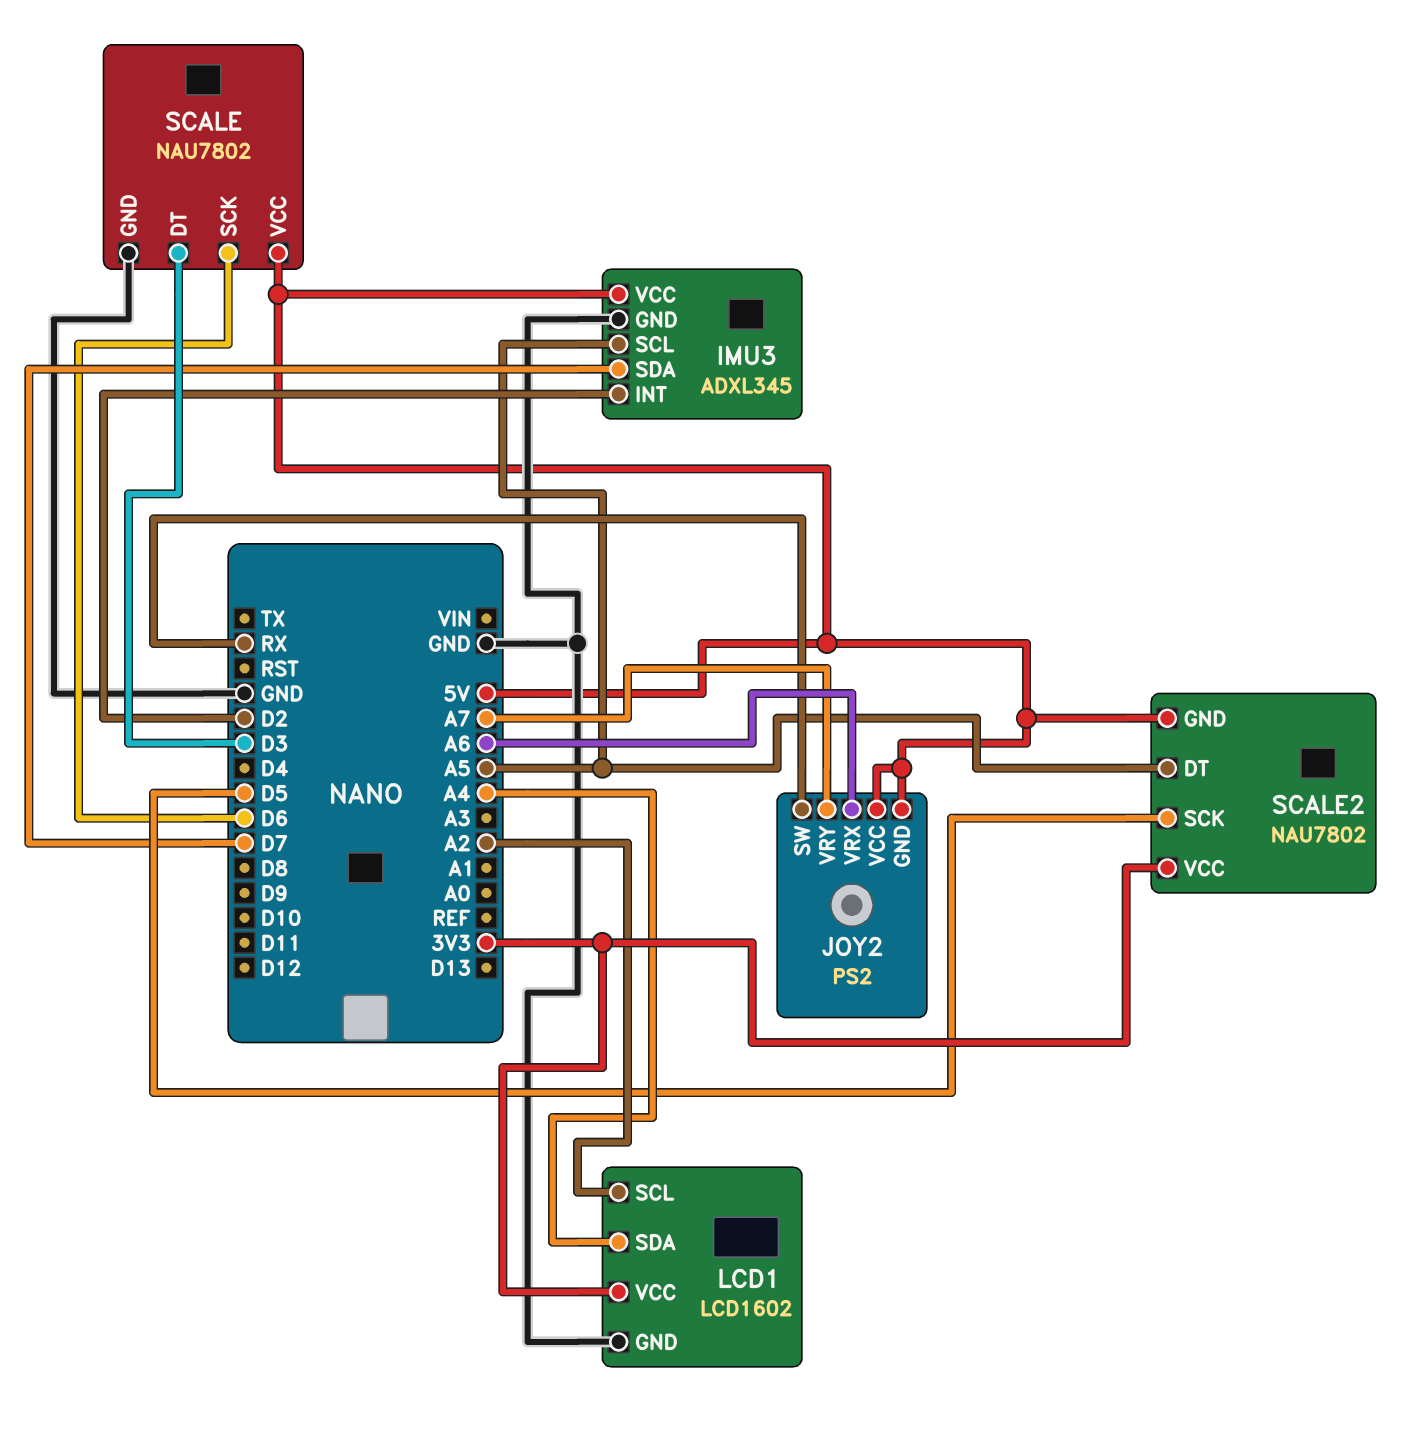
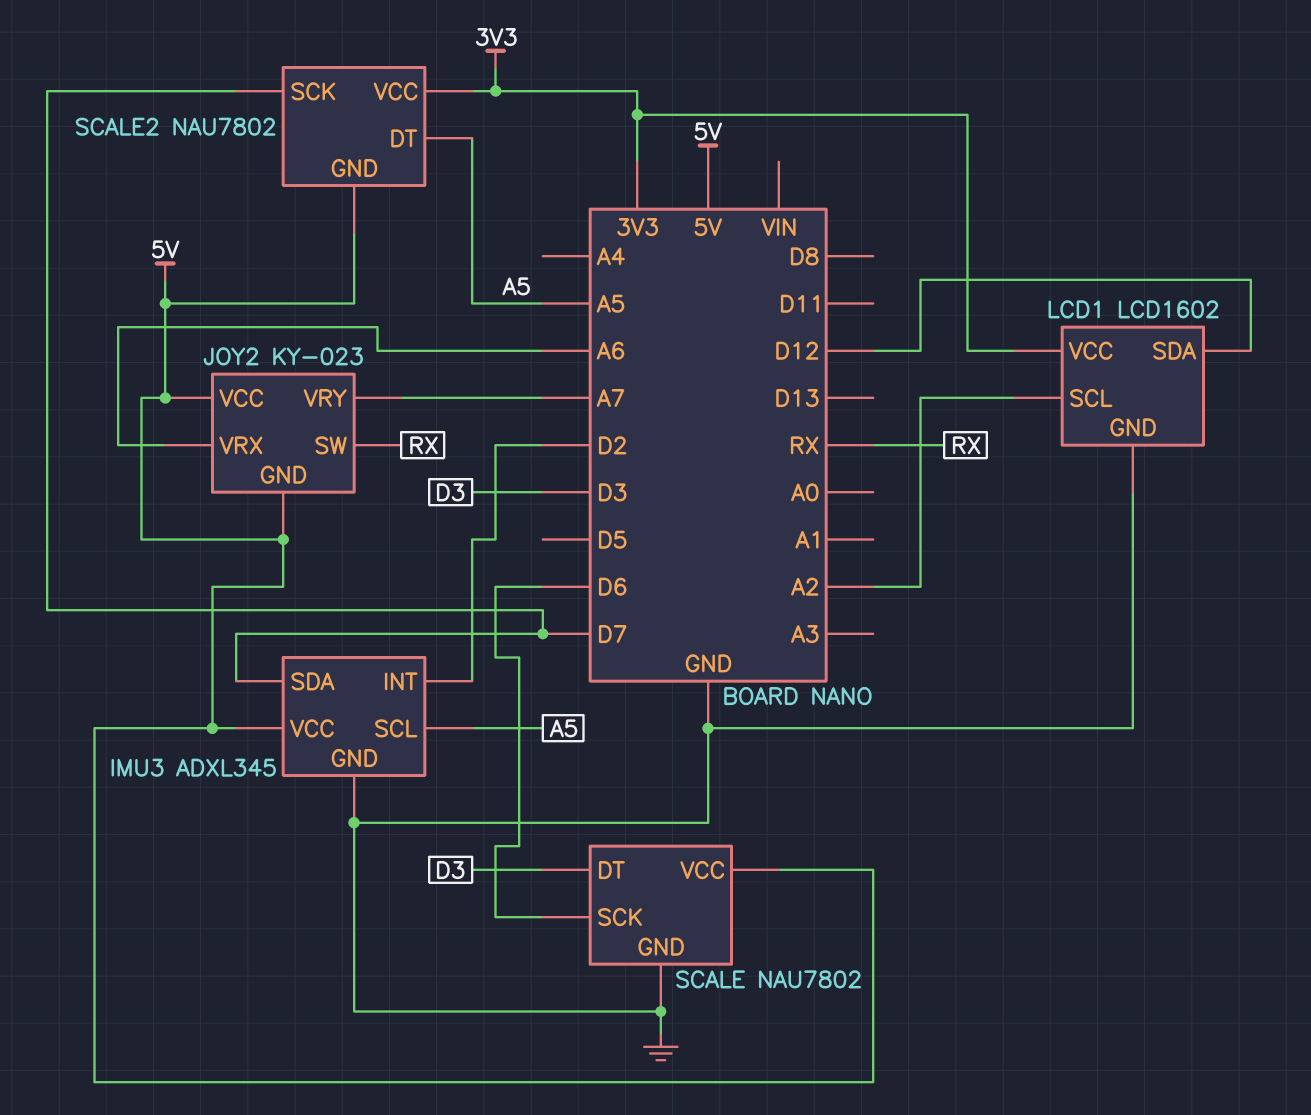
JOY2: PS2 -> KY-023
LCD1 pin SDA: A4 -> D12
SCALE2 pin SCK: D5 -> D7

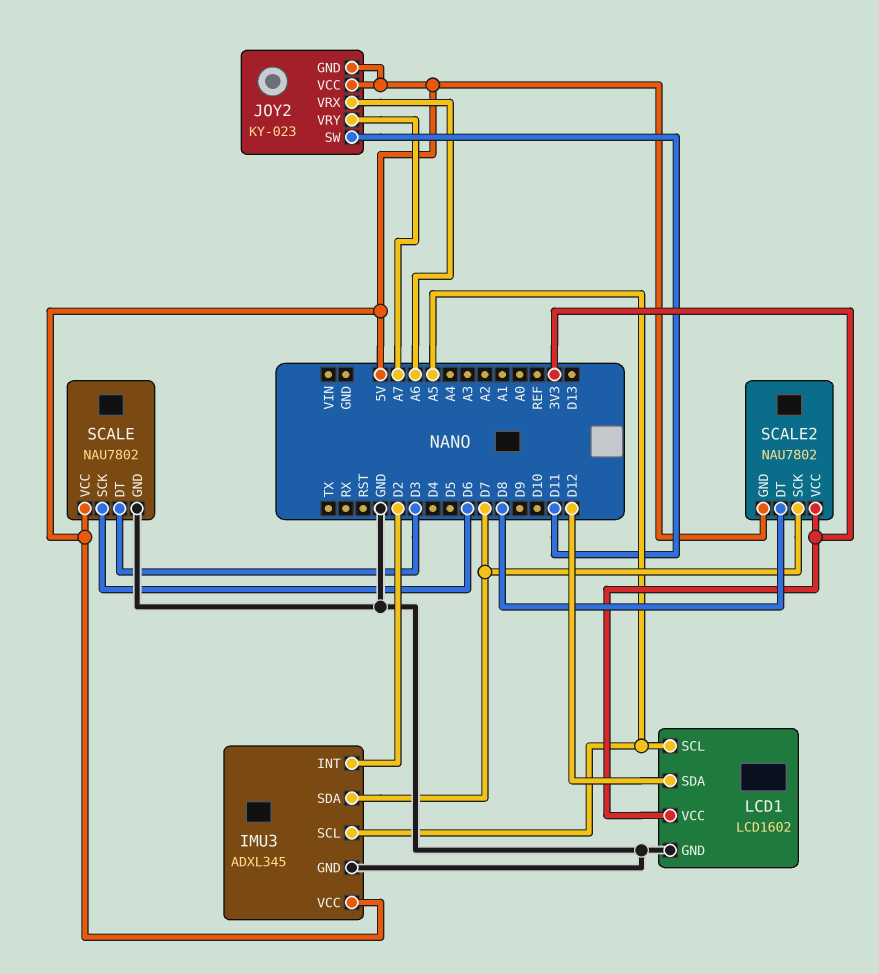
JOY2 pin SW: RX -> D11
LCD1 pin SCL: A2 -> A5
SCALE2 pin DT: A5 -> D8

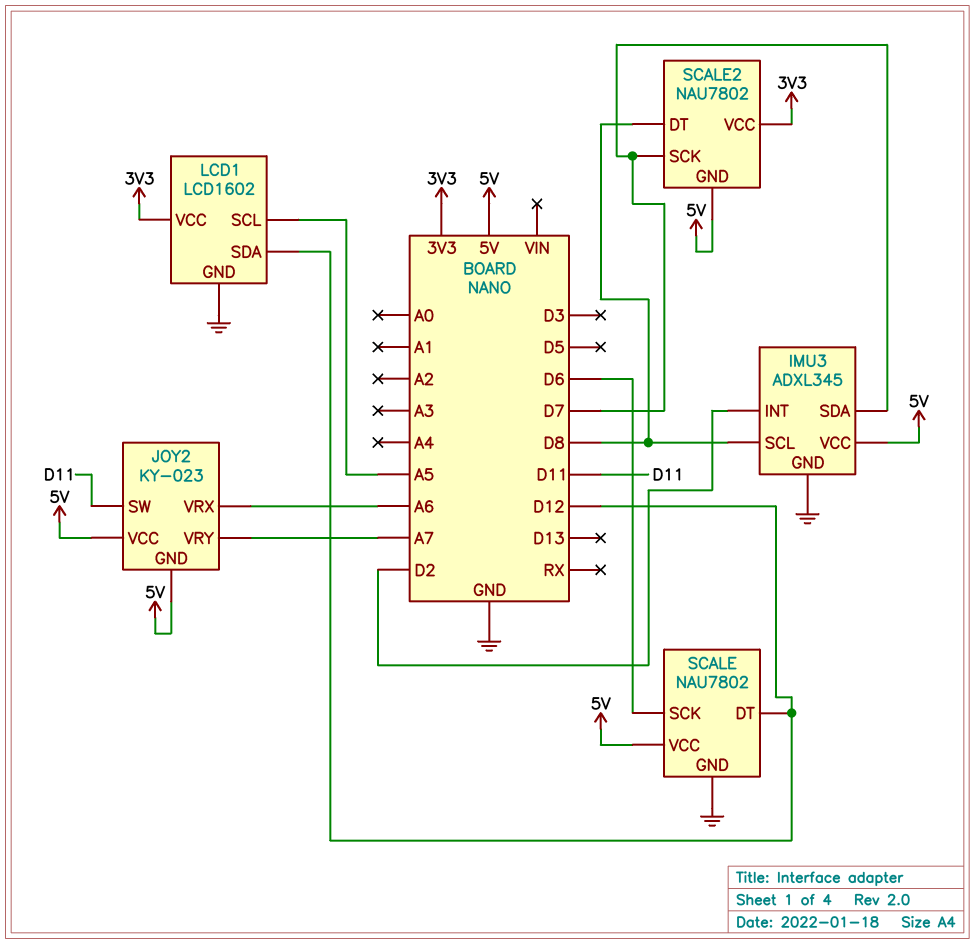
IMU3 pin SCL: A5 -> D8
SCALE pin DT: D3 -> D12

